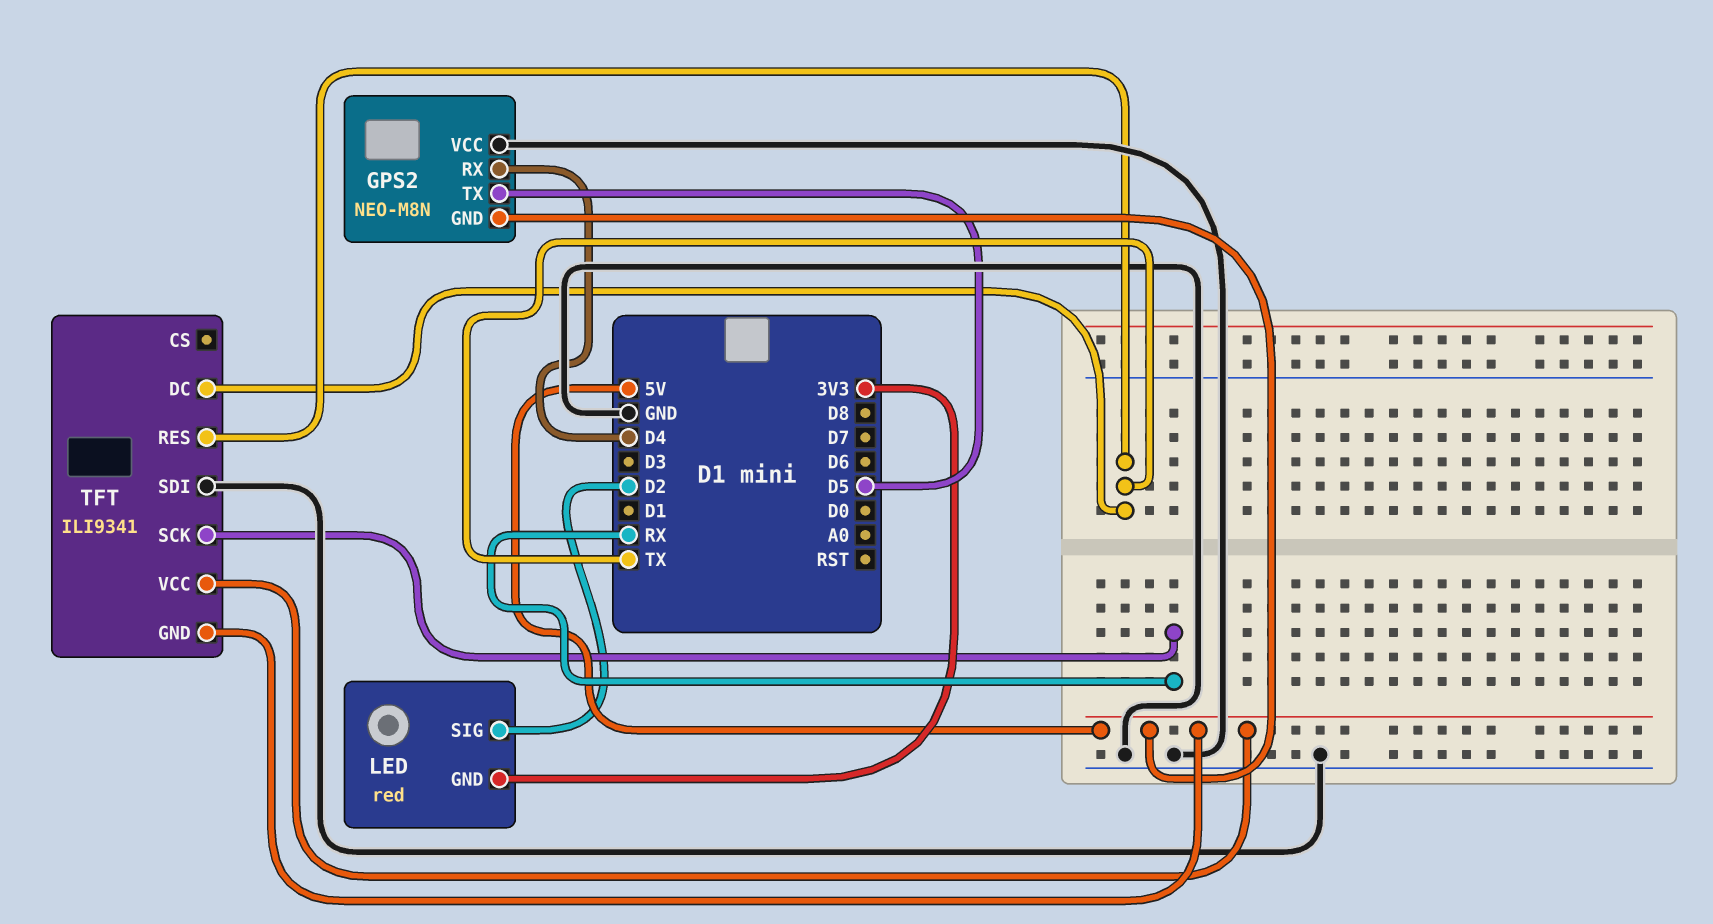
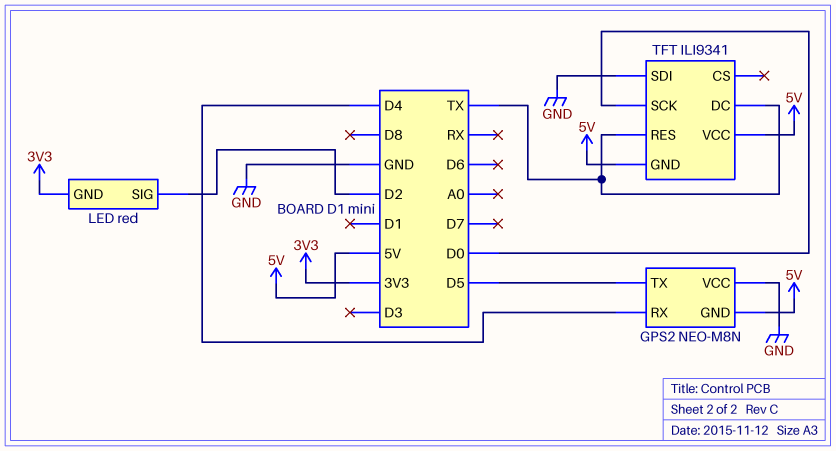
TFT pin SCK: RX -> D0

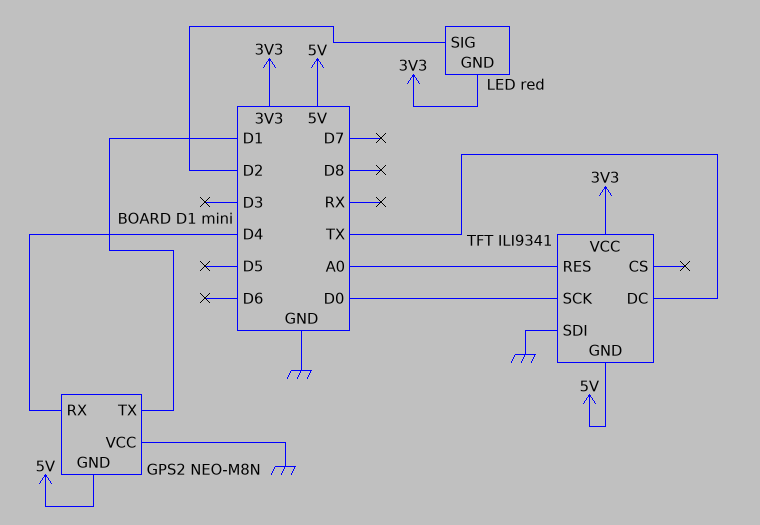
GPS2 pin TX: D5 -> D1
TFT pin RES: TX -> A0
TFT pin VCC: 5V -> 3V3

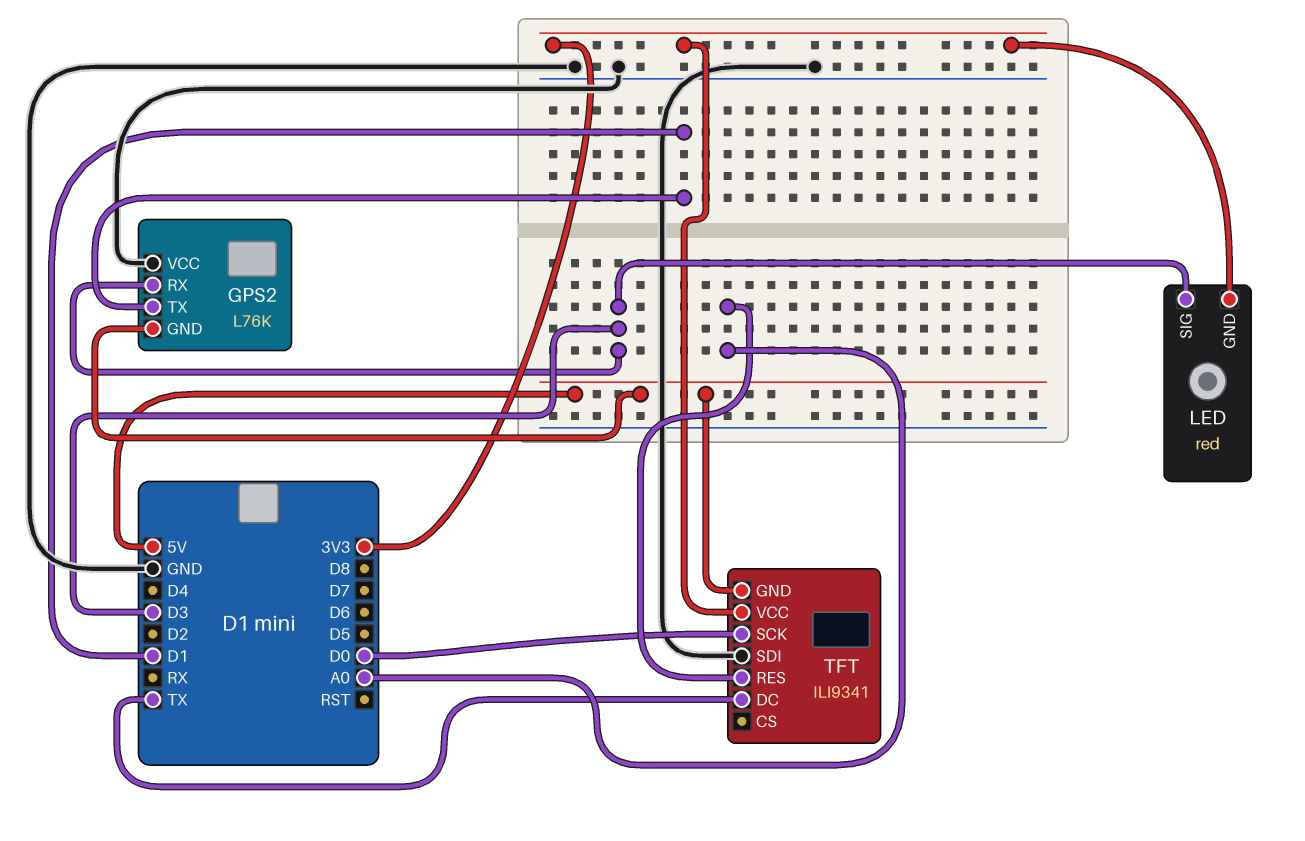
GPS2: NEO-M8N -> L76K
GPS2 pin RX: D4 -> D3
LED pin SIG: D2 -> D3

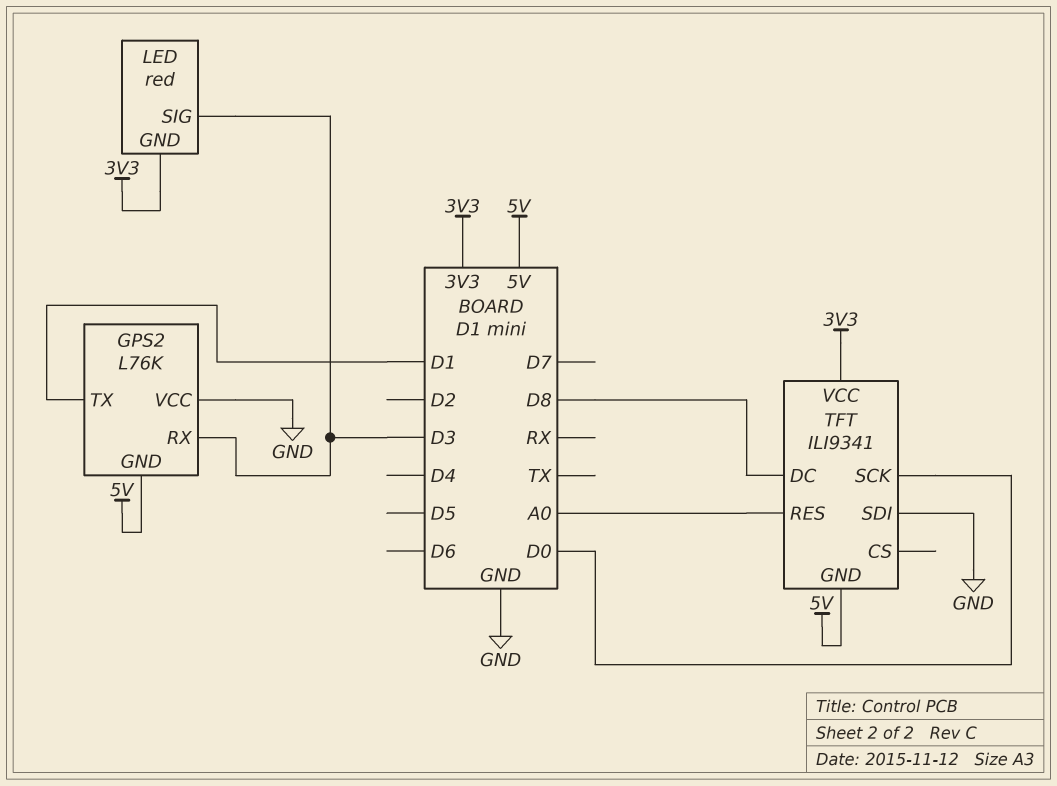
TFT pin DC: TX -> D8

